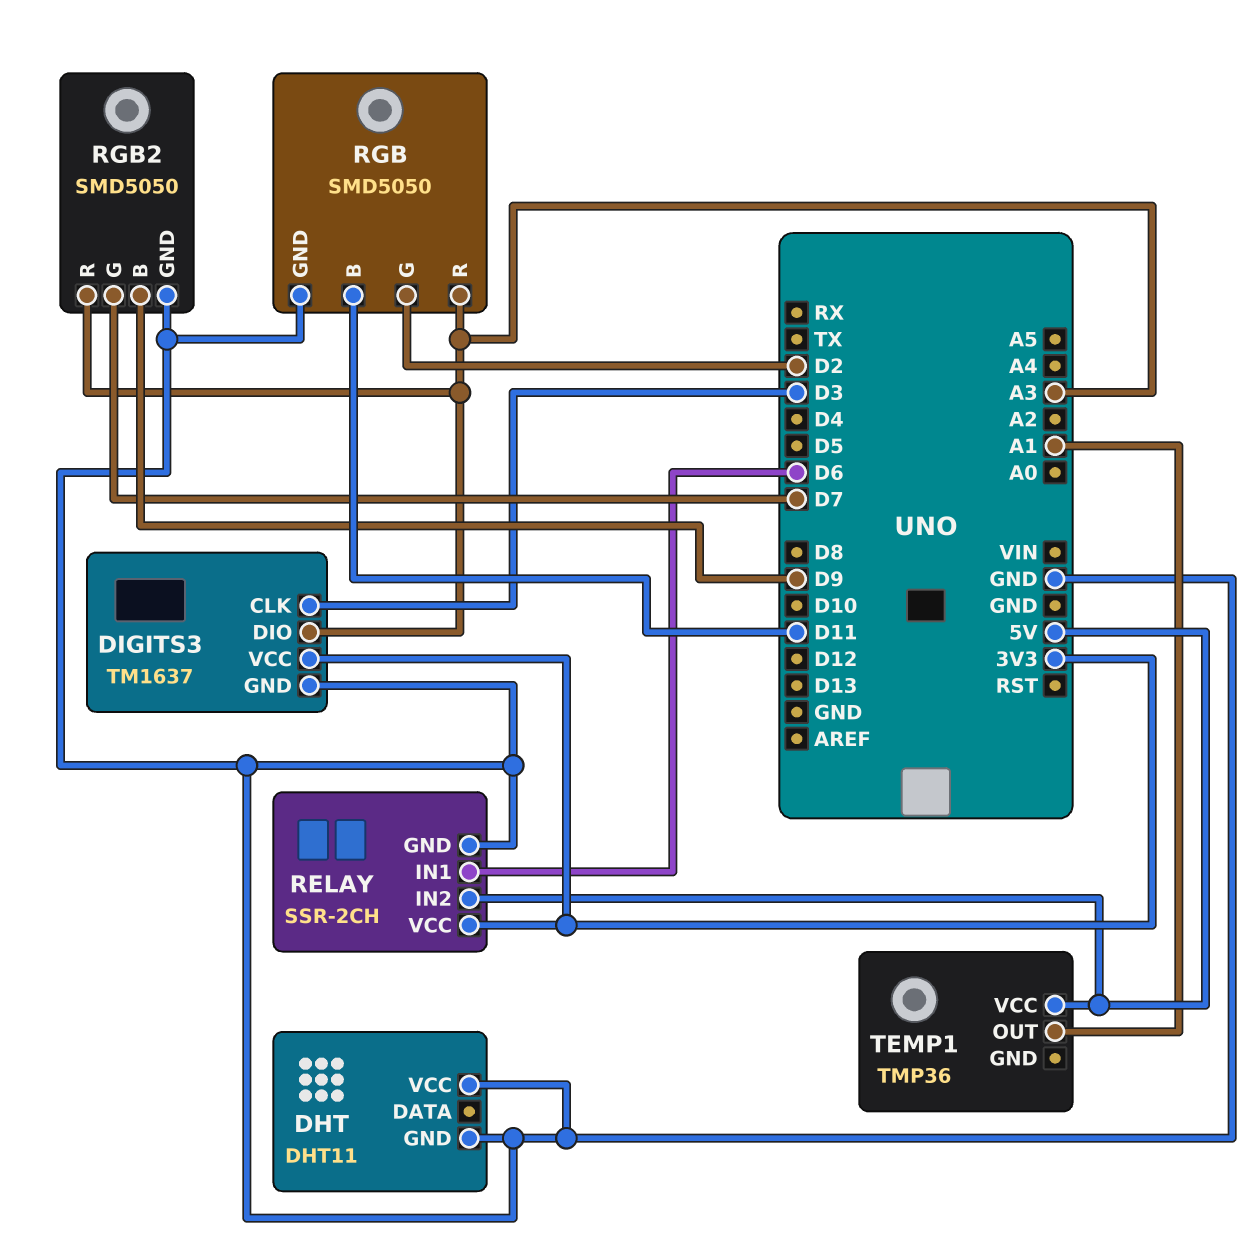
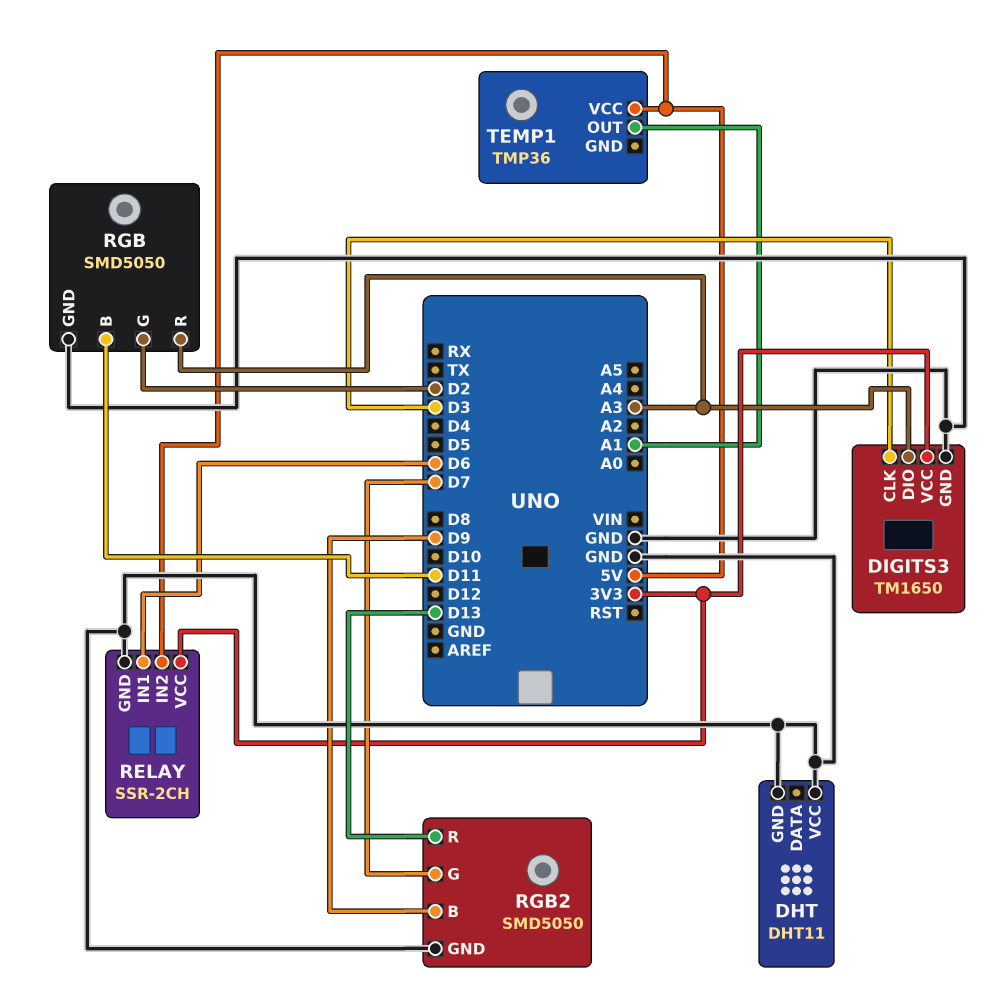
DIGITS3: TM1637 -> TM1650
RGB2 pin R: A3 -> D13

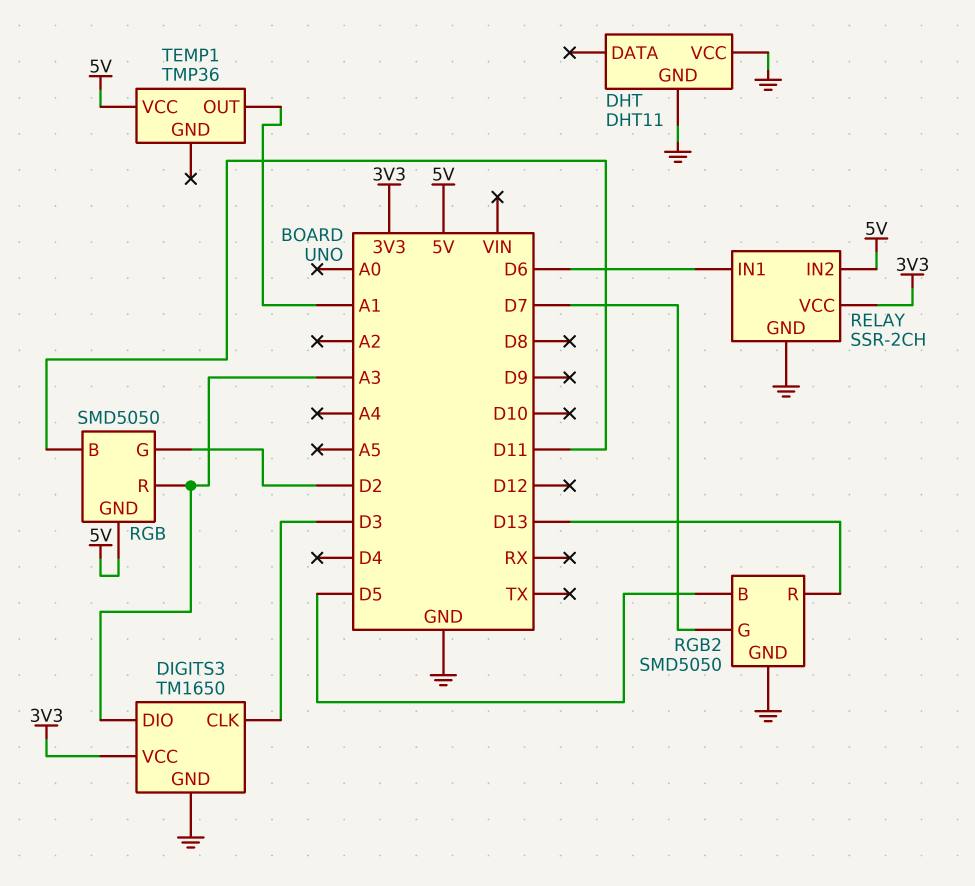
RGB pin GND: GND -> 5V
RGB2 pin B: D9 -> D5

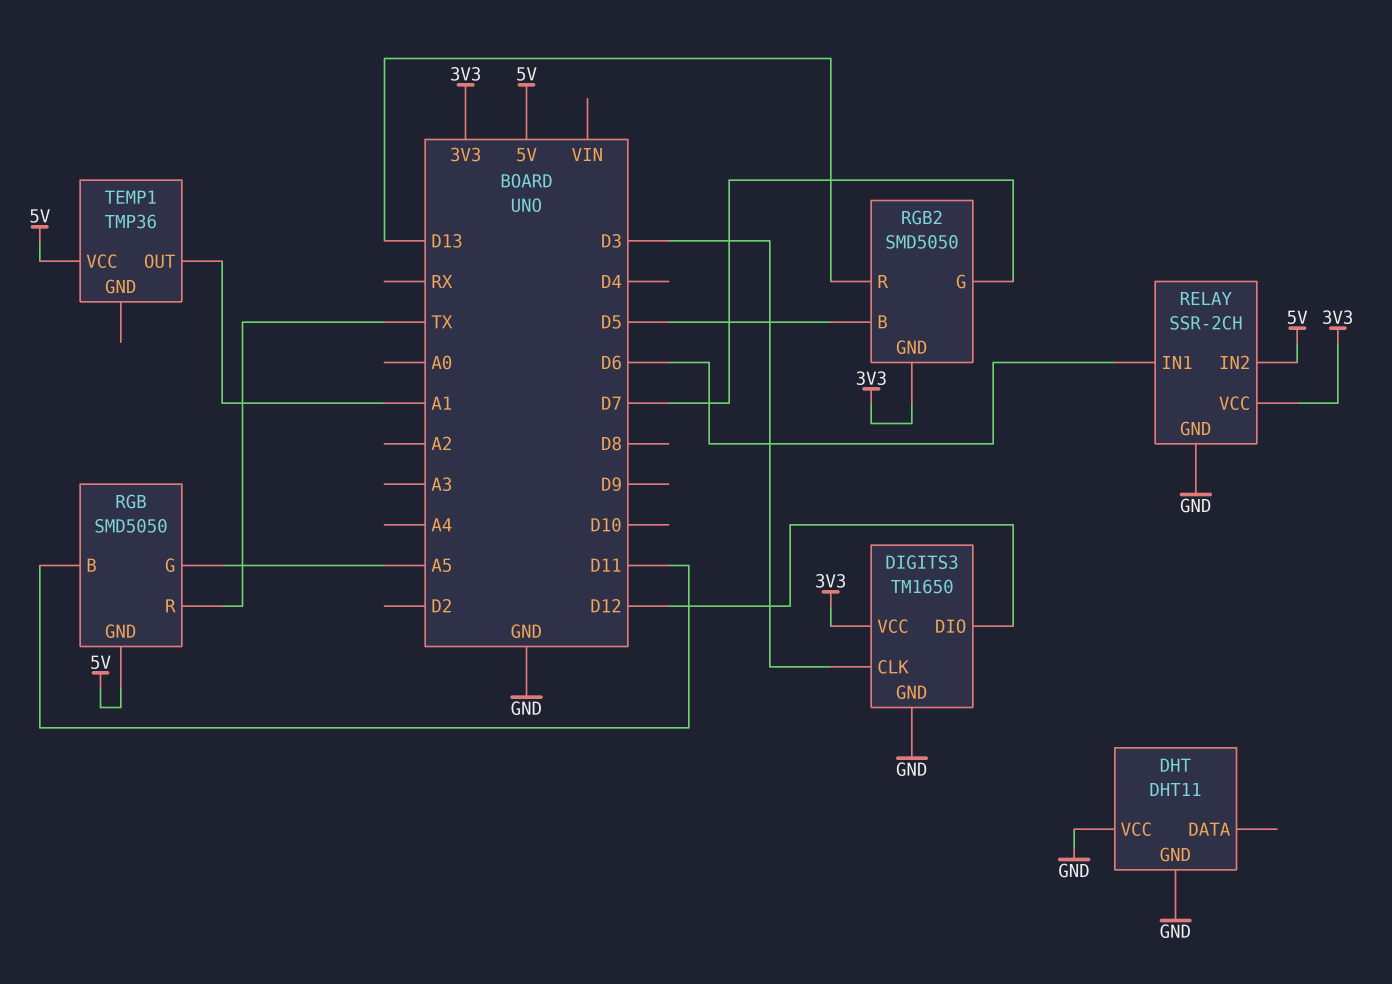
DIGITS3 pin DIO: A3 -> D12
RGB pin G: D2 -> A5
RGB pin R: A3 -> TX
RGB2 pin GND: GND -> 3V3

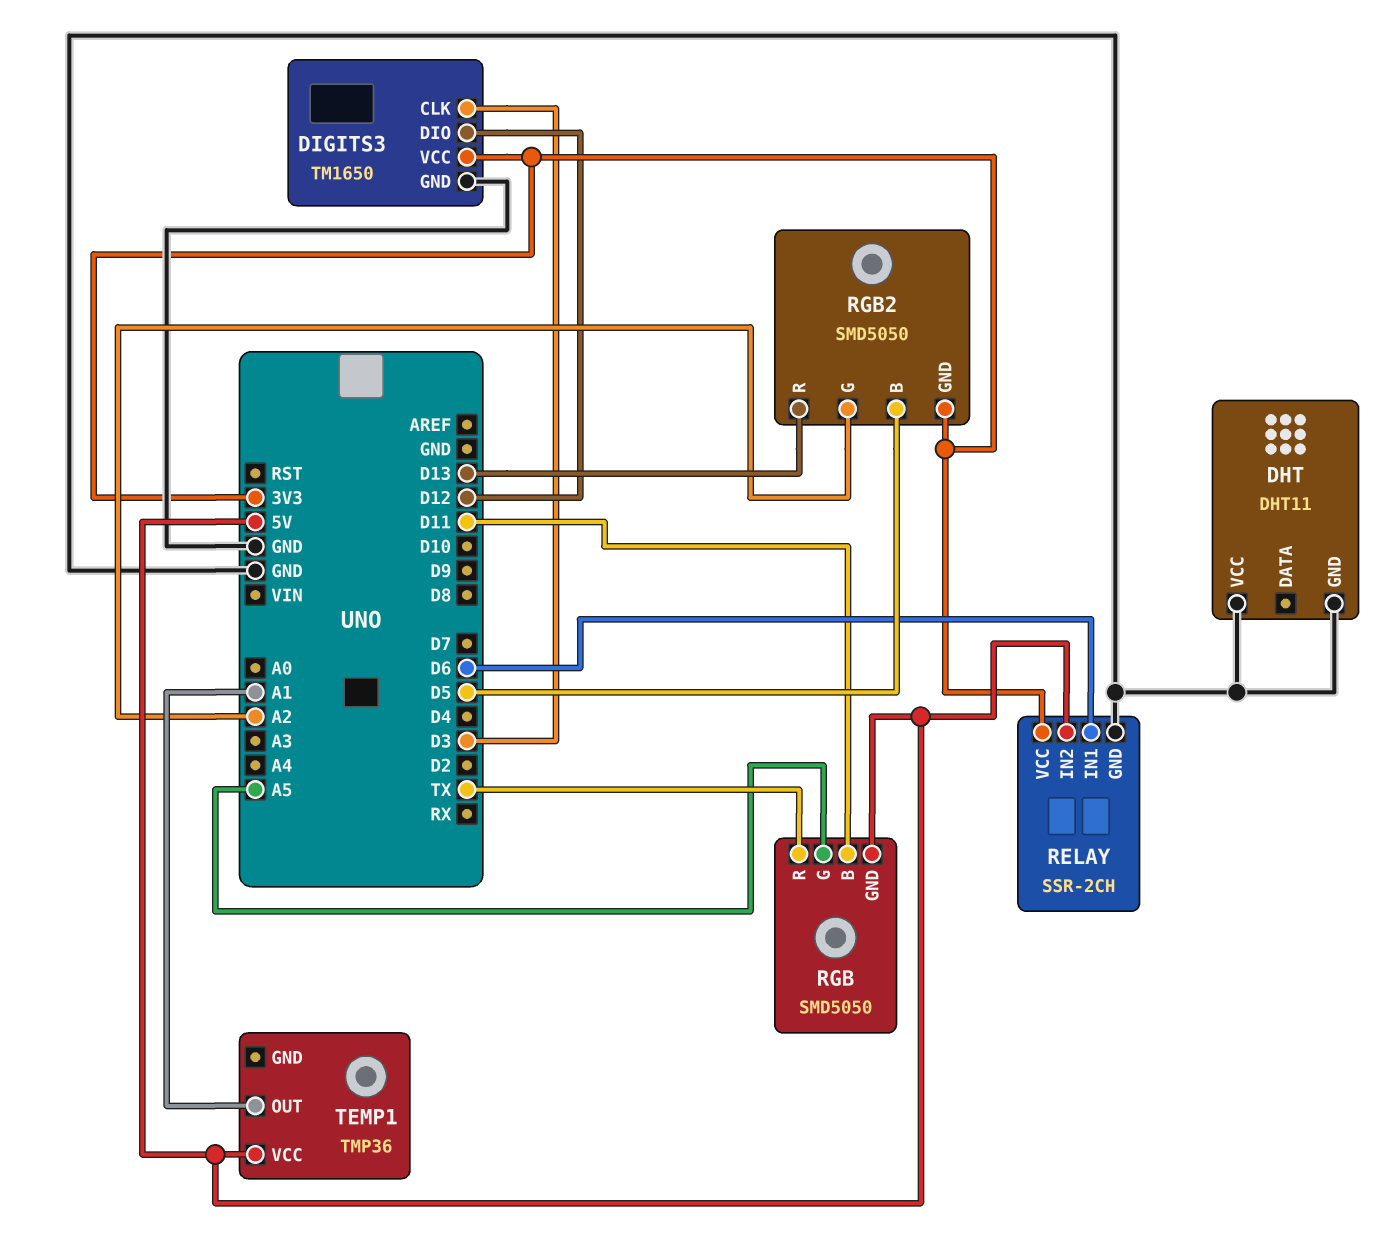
RGB2 pin G: D7 -> A2

